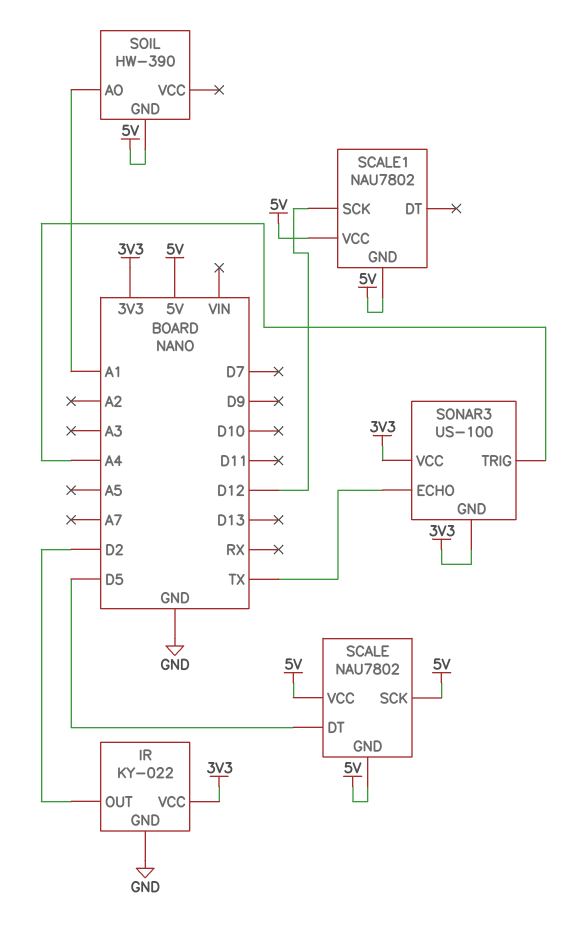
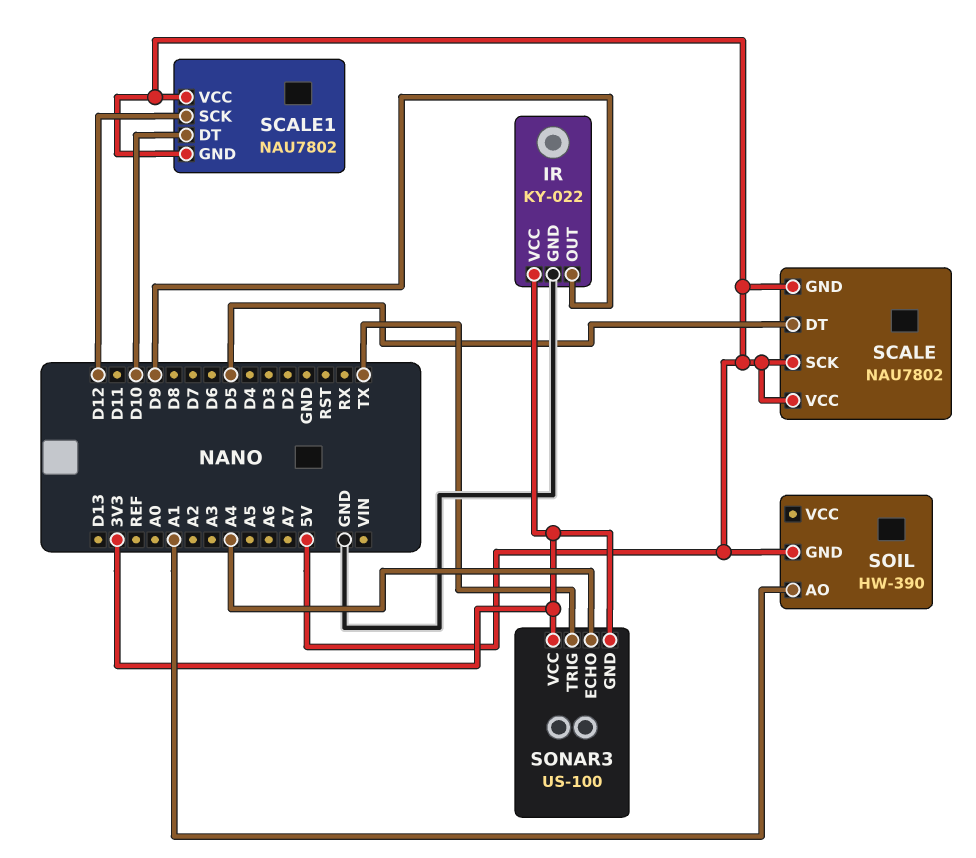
IR pin OUT: D2 -> D9
SCALE1 pin DT: none -> D10
SONAR3 pin ECHO: TX -> A4
SONAR3 pin TRIG: A4 -> TX

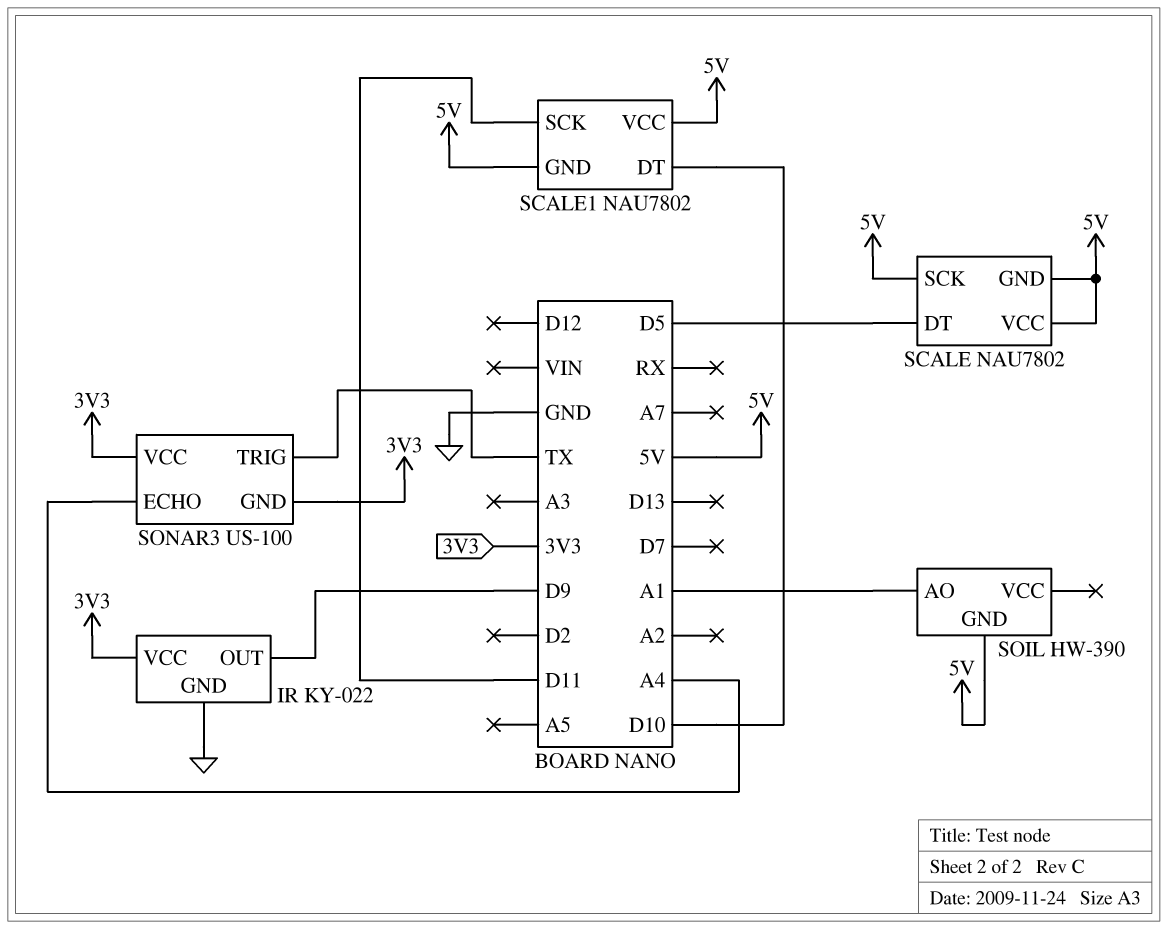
SCALE1 pin SCK: D12 -> D11

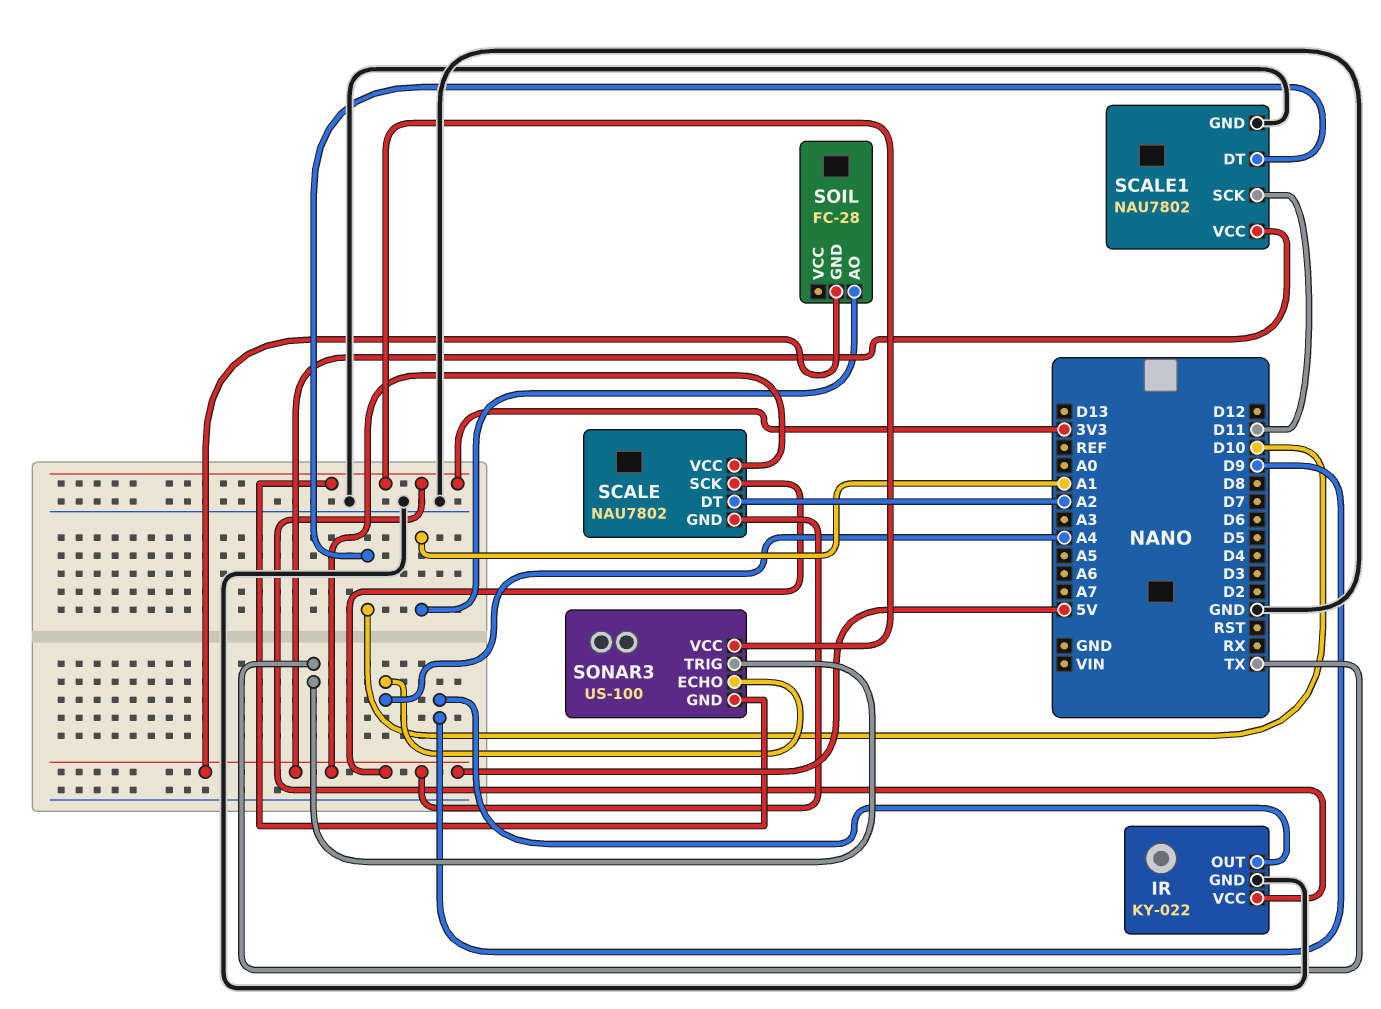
SCALE pin DT: D5 -> A2
SCALE1 pin GND: 5V -> GND
SOIL: HW-390 -> FC-28

